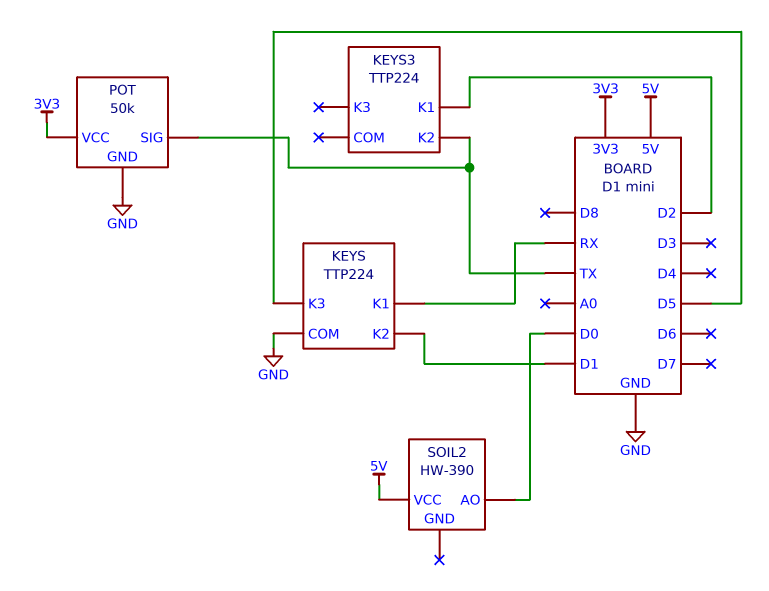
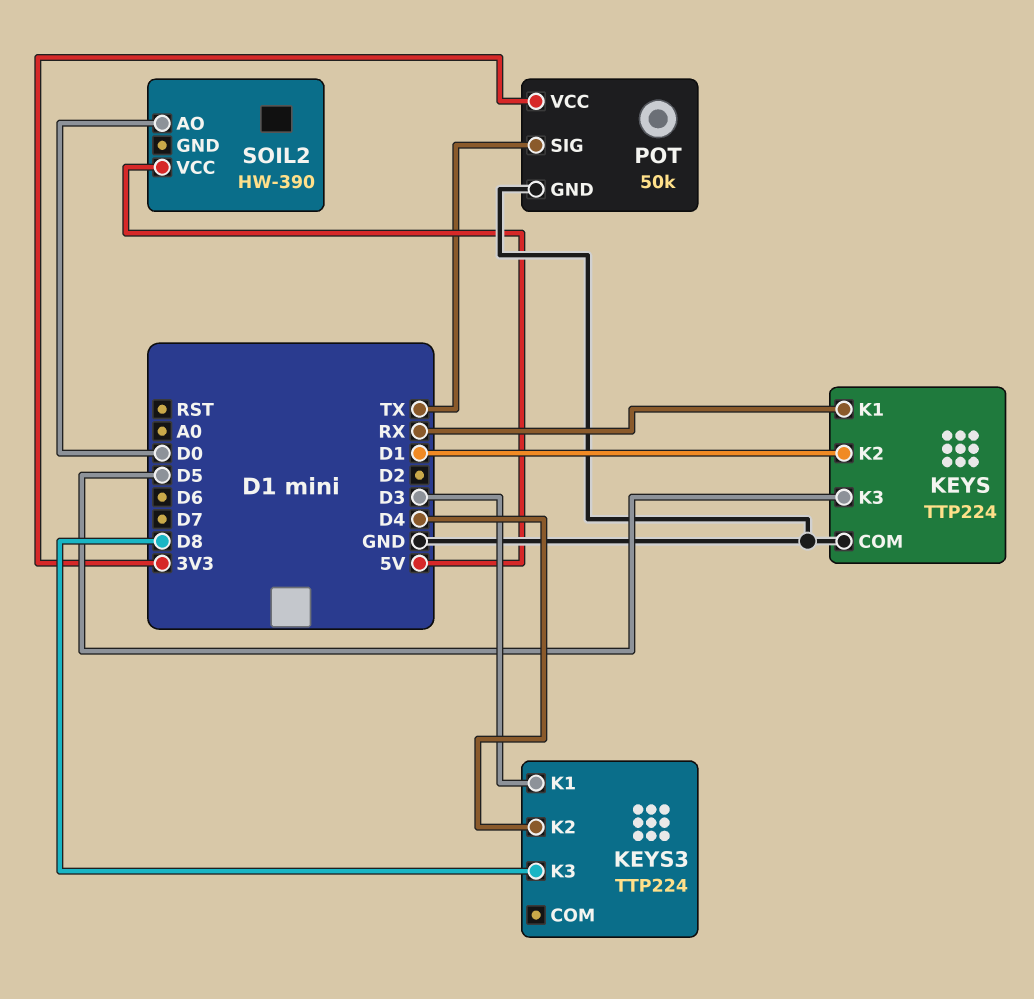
KEYS3 pin K1: D2 -> D3
KEYS3 pin K2: TX -> D4
KEYS3 pin K3: none -> D8

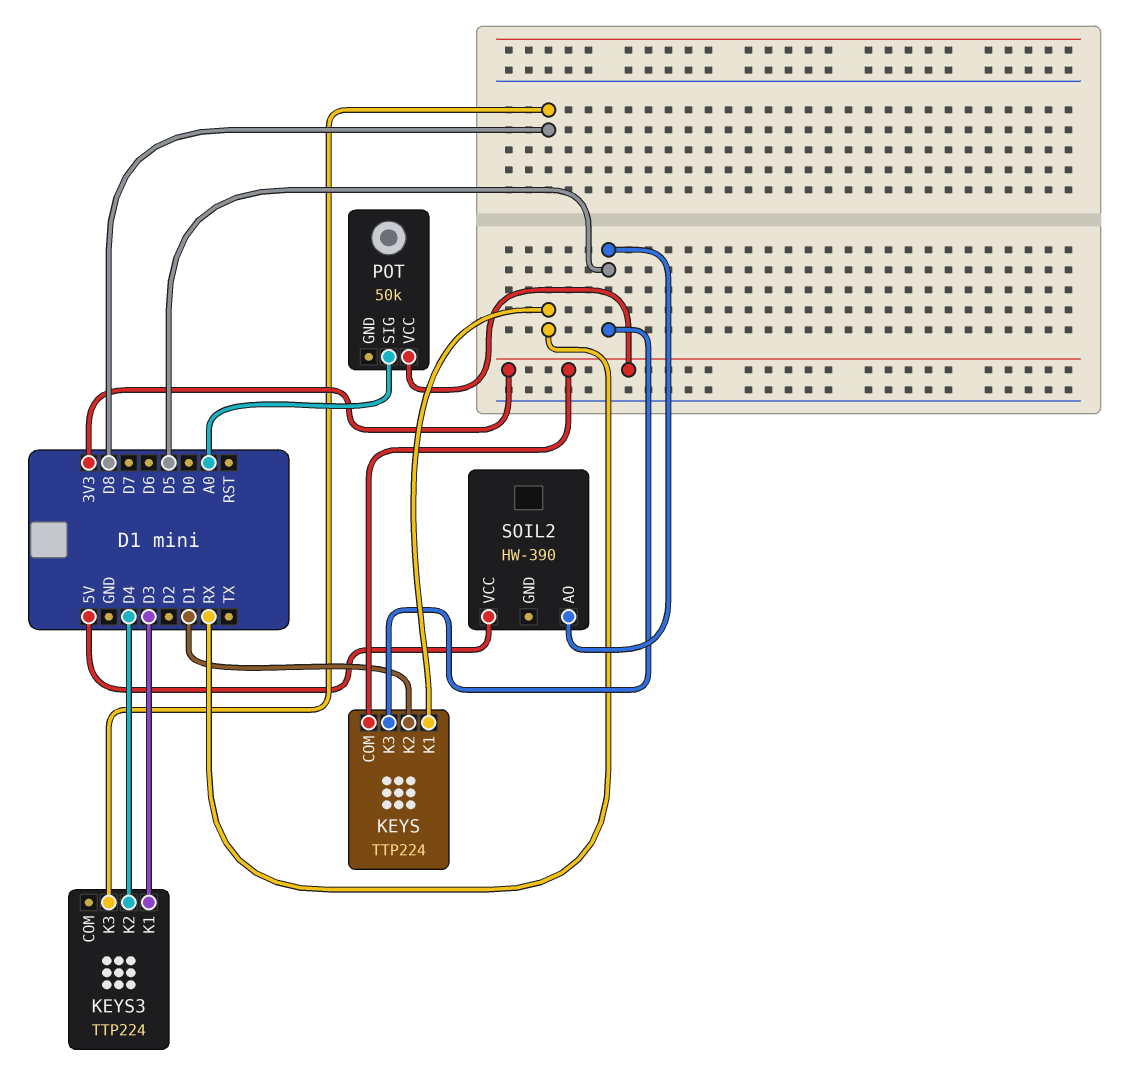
KEYS pin COM: GND -> 3V3
POT pin GND: GND -> none
POT pin SIG: TX -> A0
SOIL2 pin AO: D0 -> D5

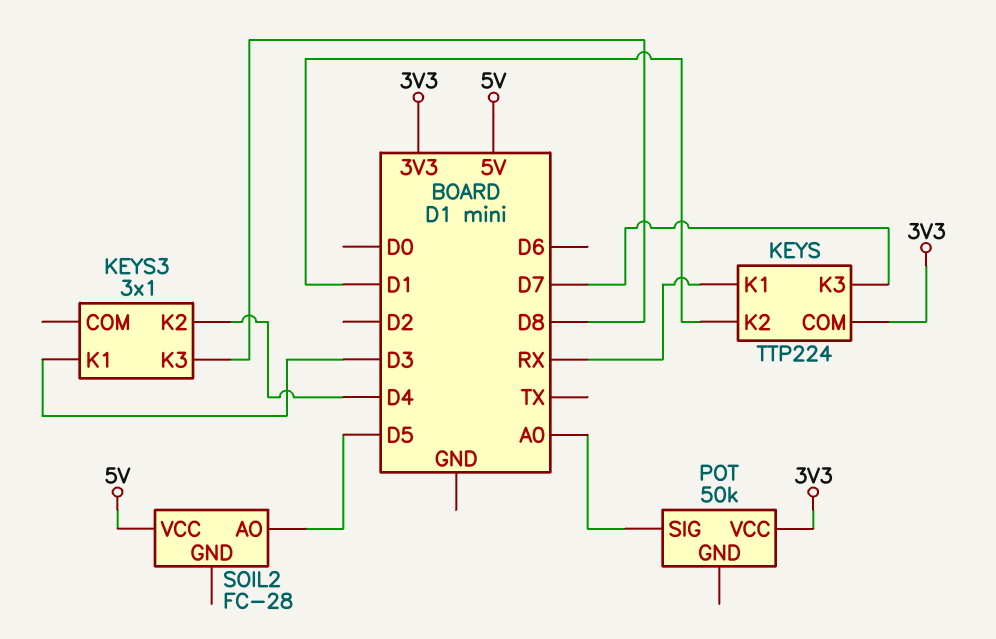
KEYS pin K3: D5 -> D7
KEYS3: TTP224 -> 3x1
SOIL2: HW-390 -> FC-28

